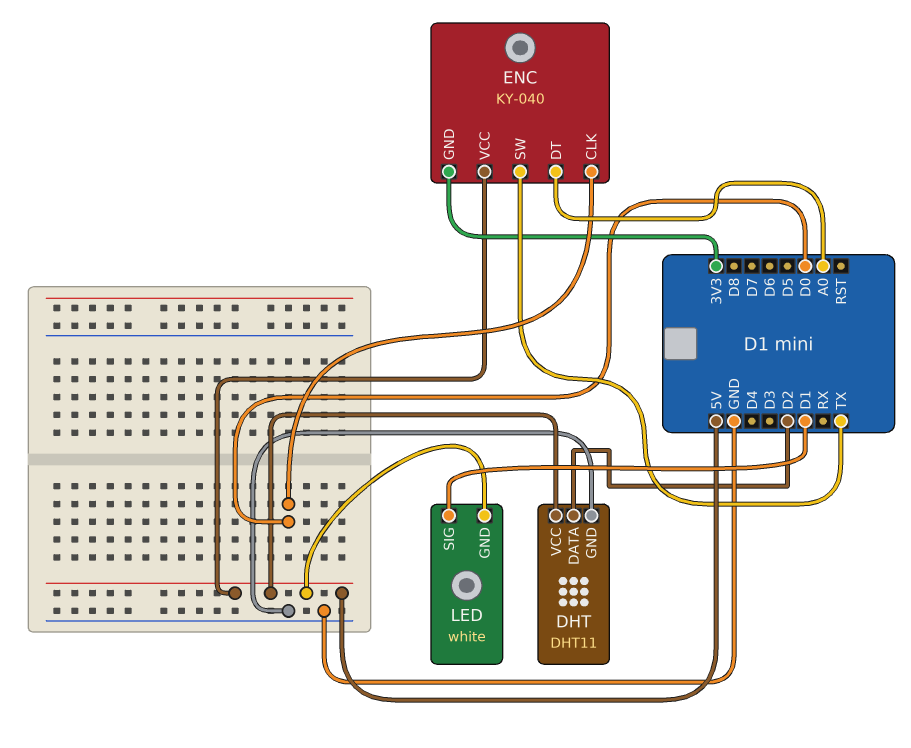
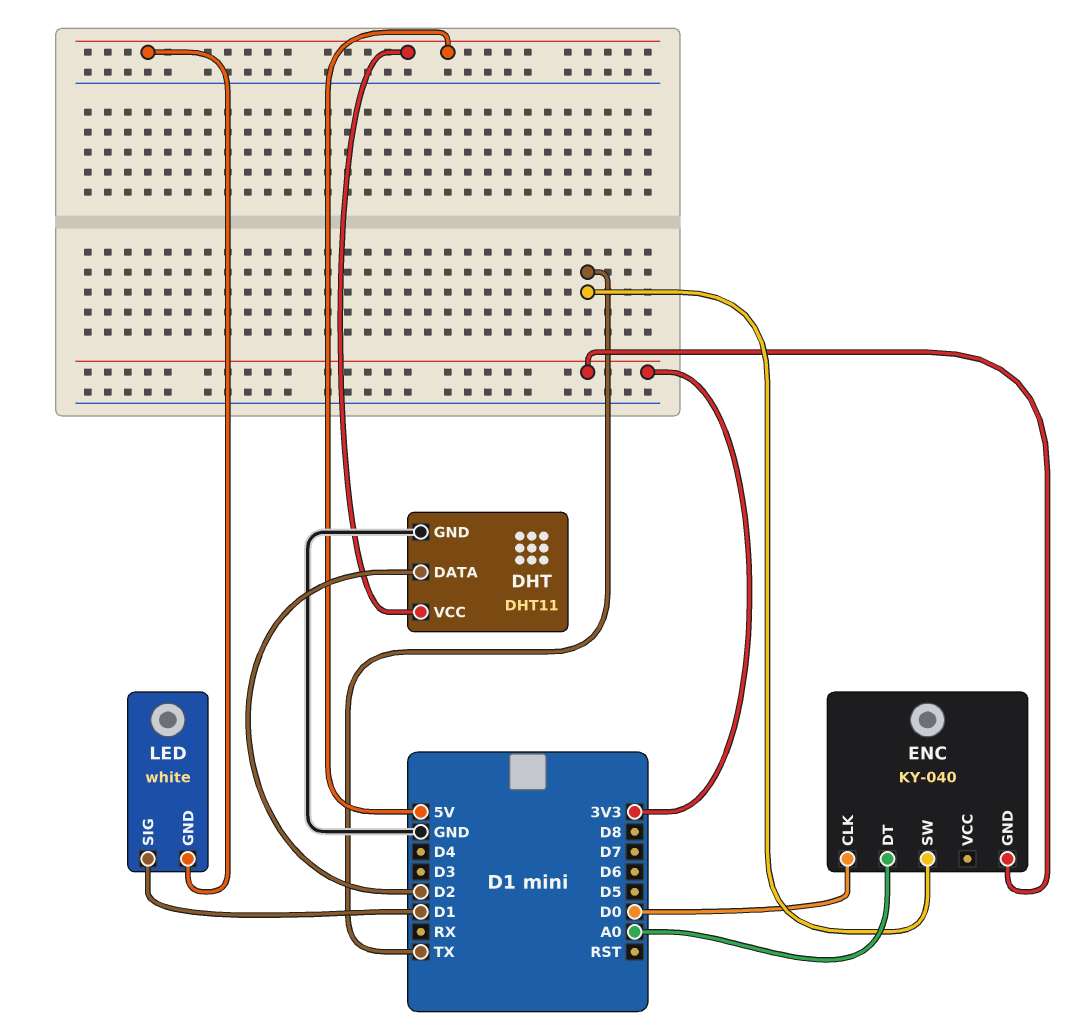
ENC pin VCC: 5V -> none

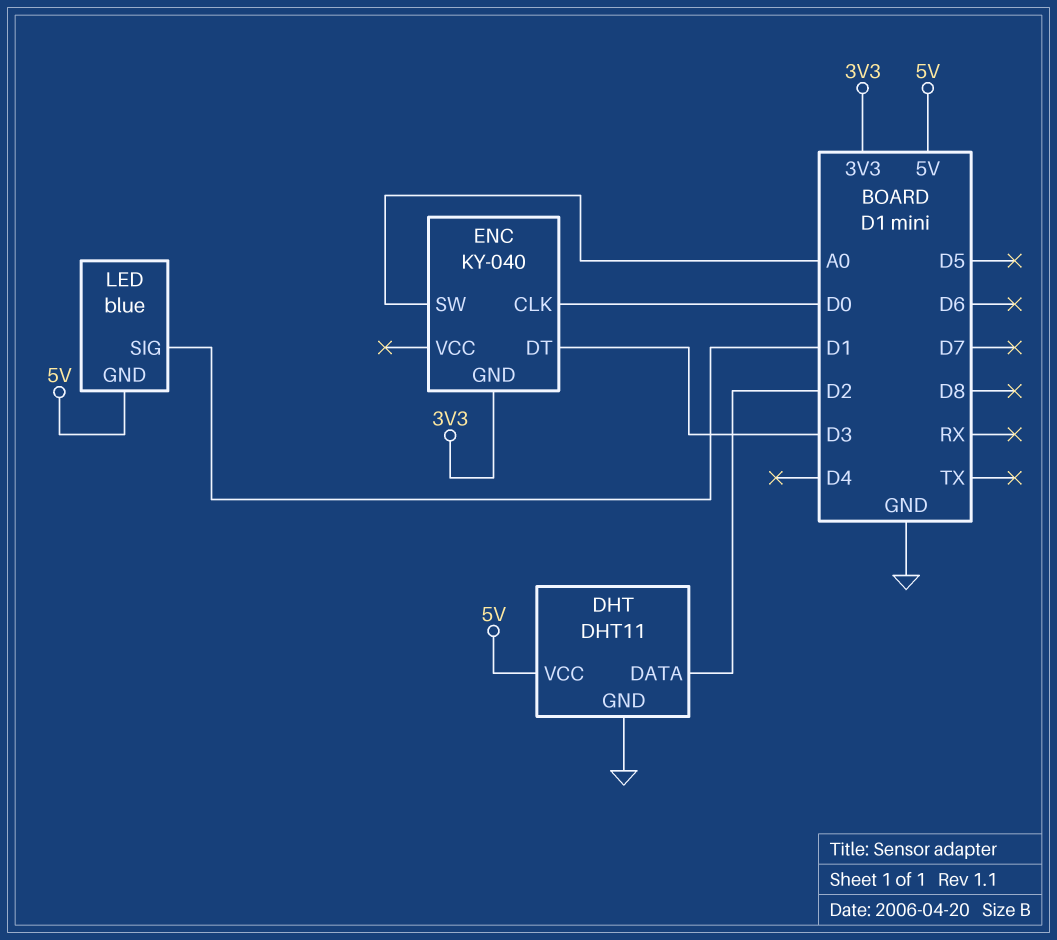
ENC pin DT: A0 -> D3
ENC pin SW: TX -> A0
LED: white -> blue

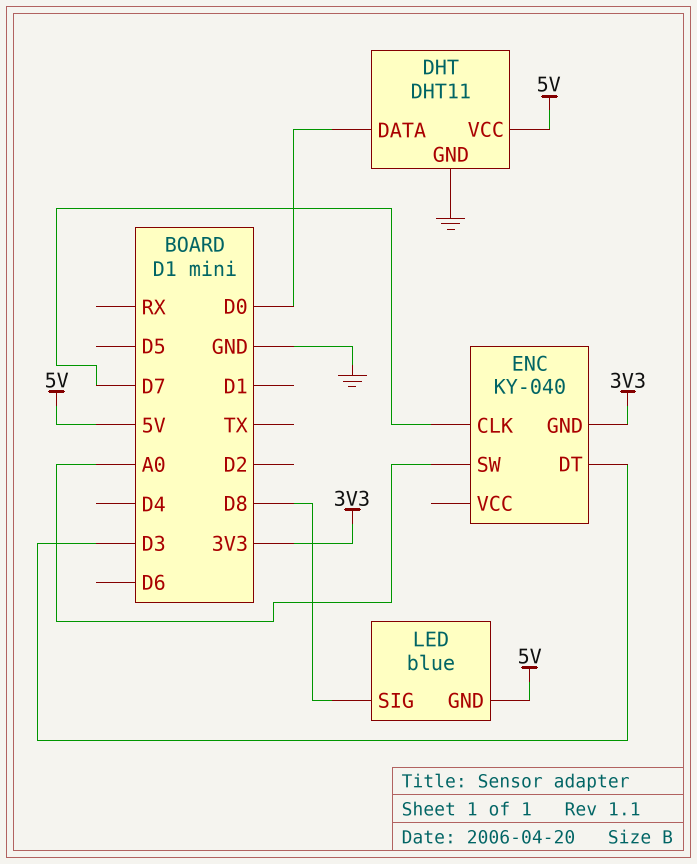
DHT pin DATA: D2 -> D0
ENC pin CLK: D0 -> D7
LED pin SIG: D1 -> D8

